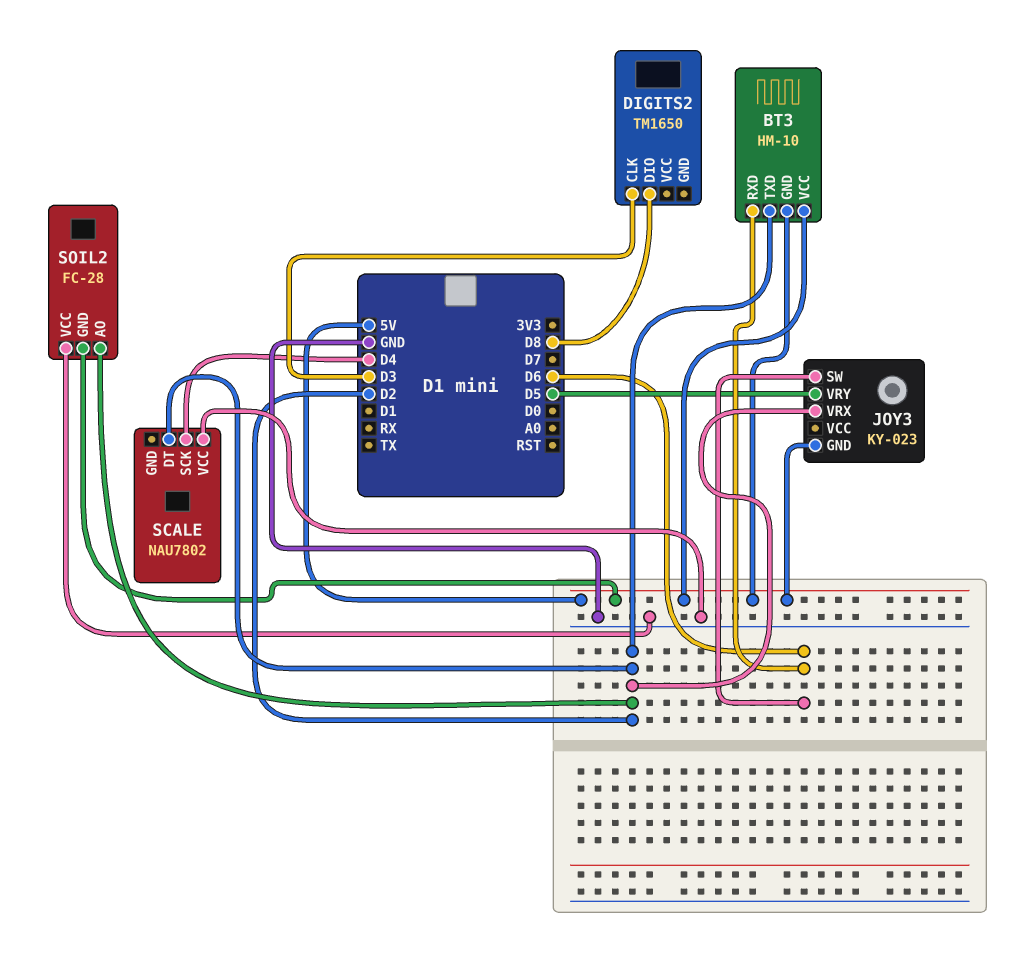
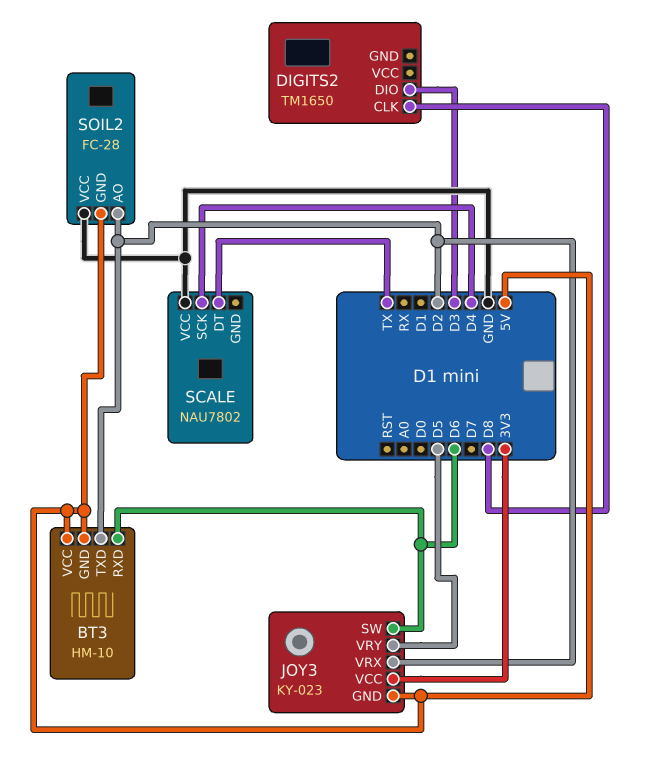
DIGITS2 pin CLK: D3 -> D8
DIGITS2 pin DIO: D8 -> D3
JOY3 pin VCC: none -> 3V3
SCALE pin DT: D2 -> TX

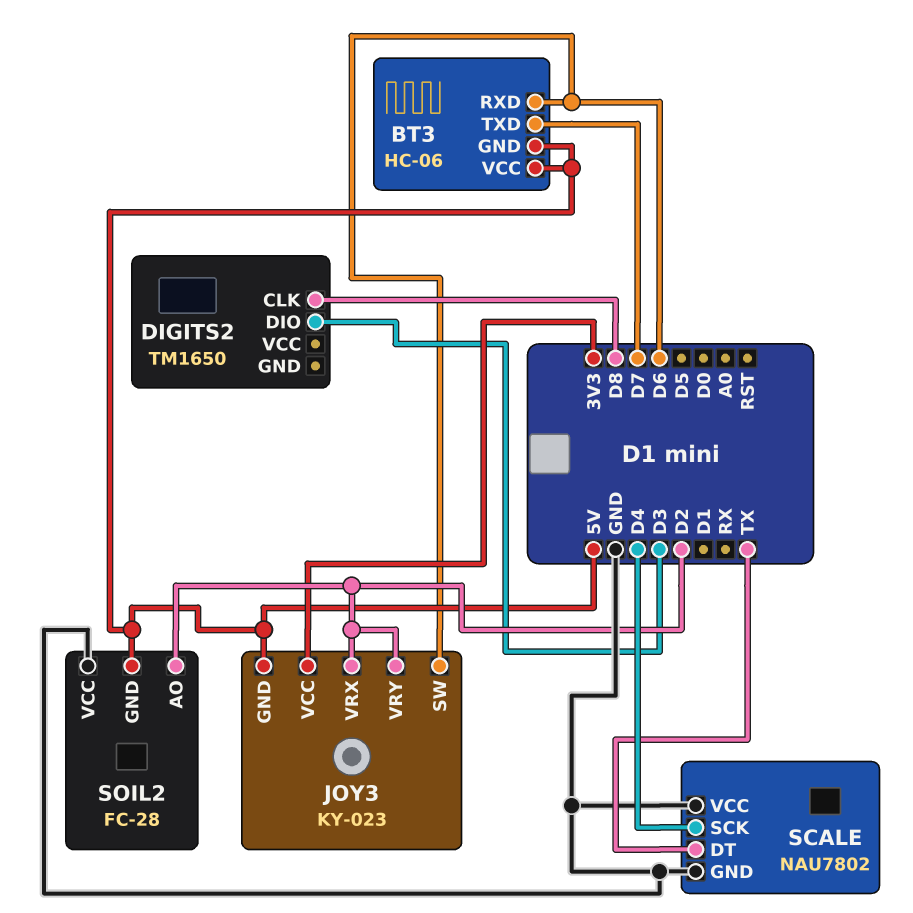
BT3: HM-10 -> HC-06
BT3 pin TXD: D2 -> D7
JOY3 pin VRY: D5 -> D2
SCALE pin GND: none -> GND

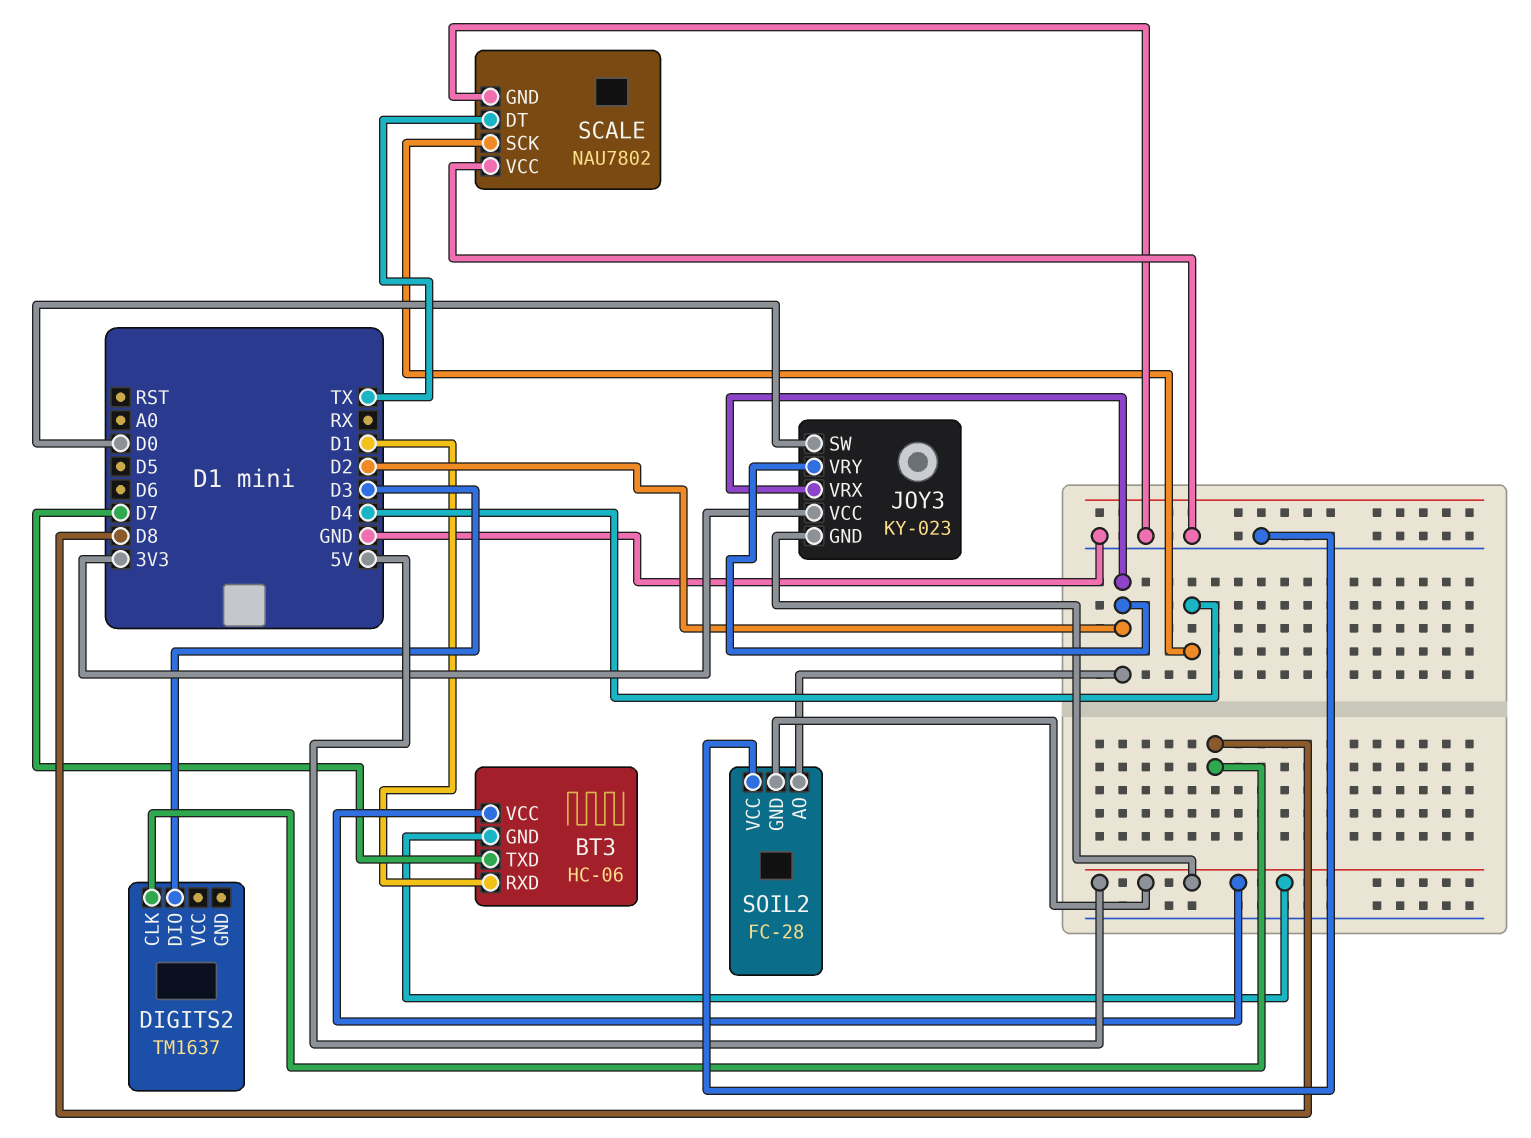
BT3 pin RXD: D6 -> D1
DIGITS2: TM1650 -> TM1637
JOY3 pin SW: D6 -> D0

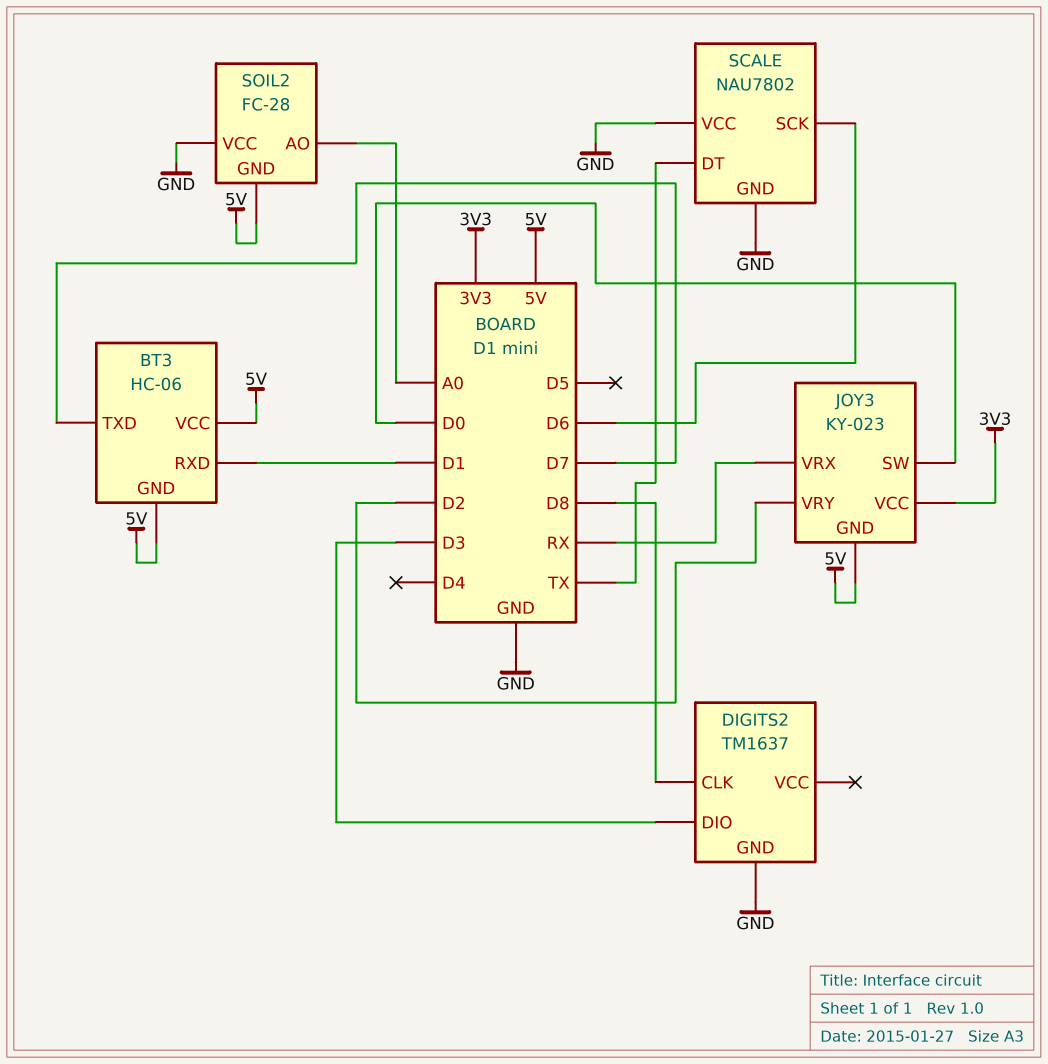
DIGITS2 pin GND: none -> GND
JOY3 pin VRX: D2 -> RX
SCALE pin SCK: D4 -> D6
SOIL2 pin AO: D2 -> A0

